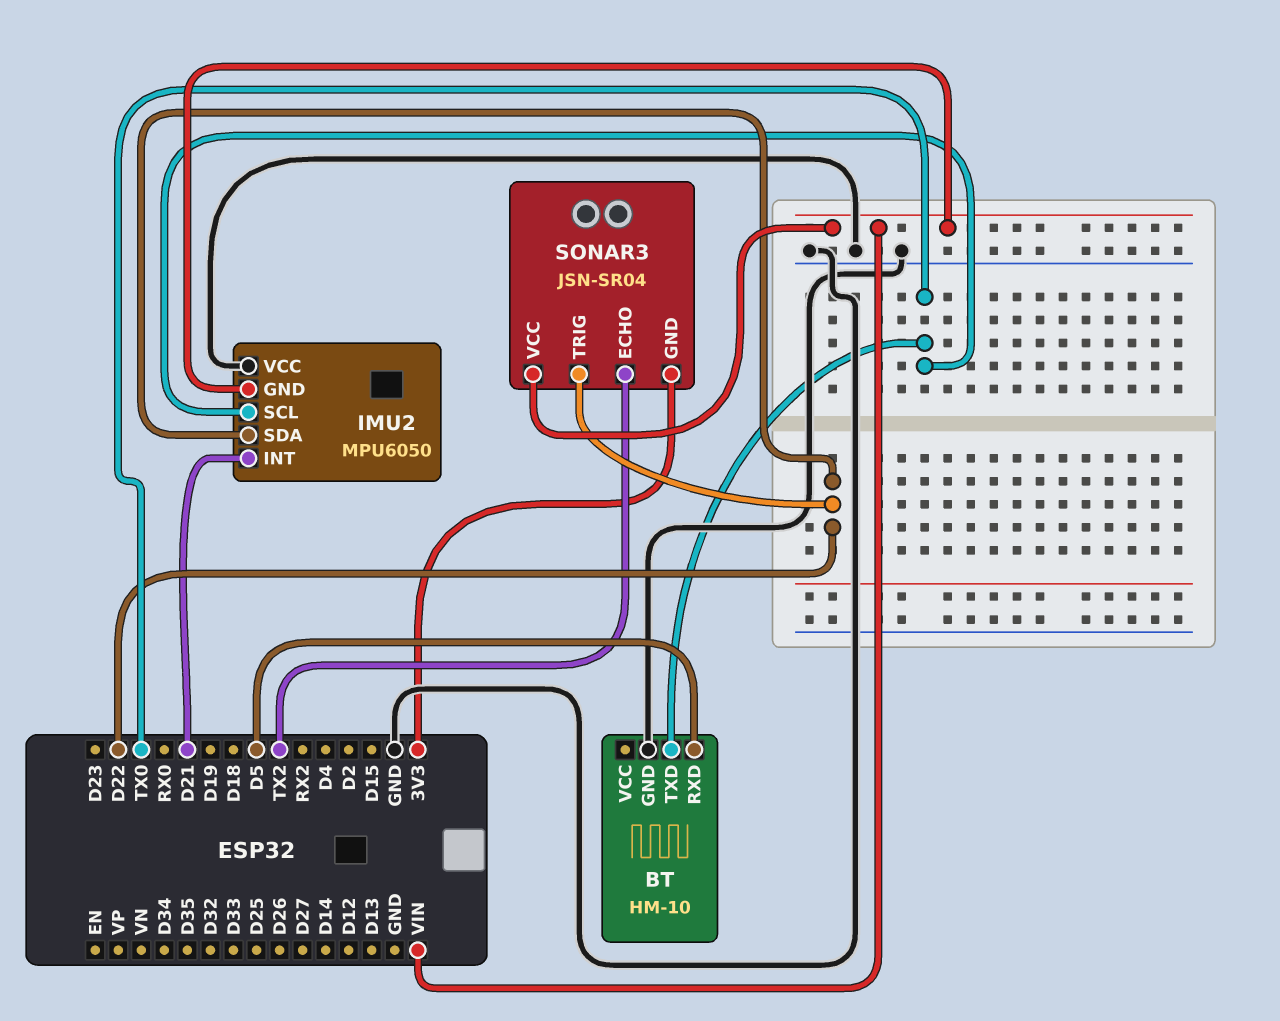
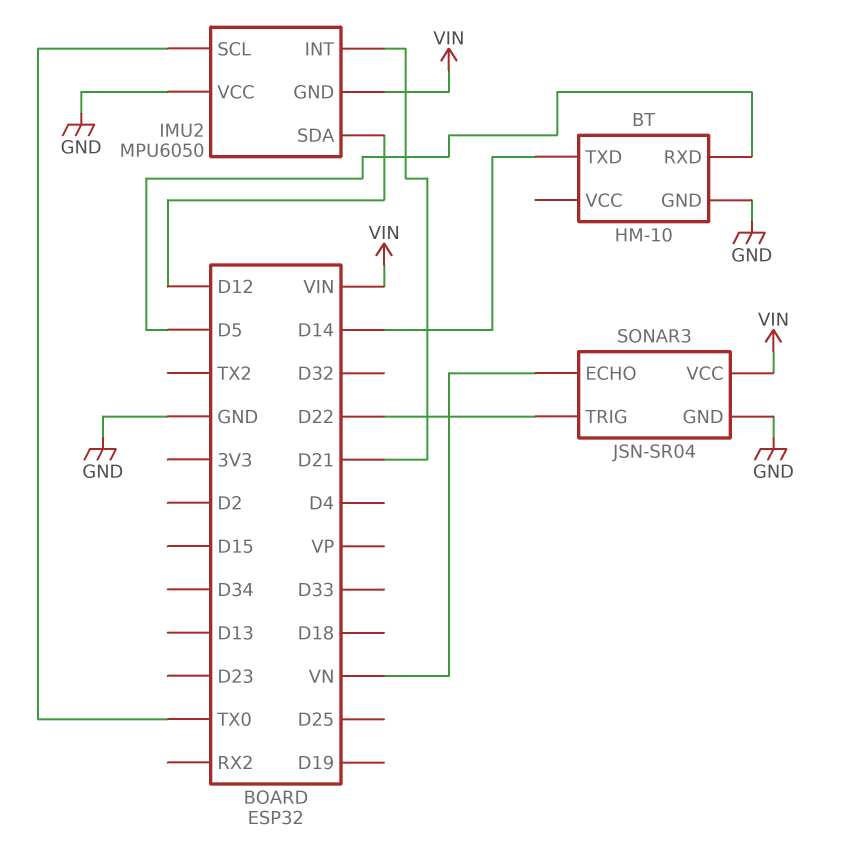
BT pin TXD: TX0 -> D14
IMU2 pin SDA: D22 -> D12
SONAR3 pin ECHO: TX2 -> VN
SONAR3 pin GND: 3V3 -> GND

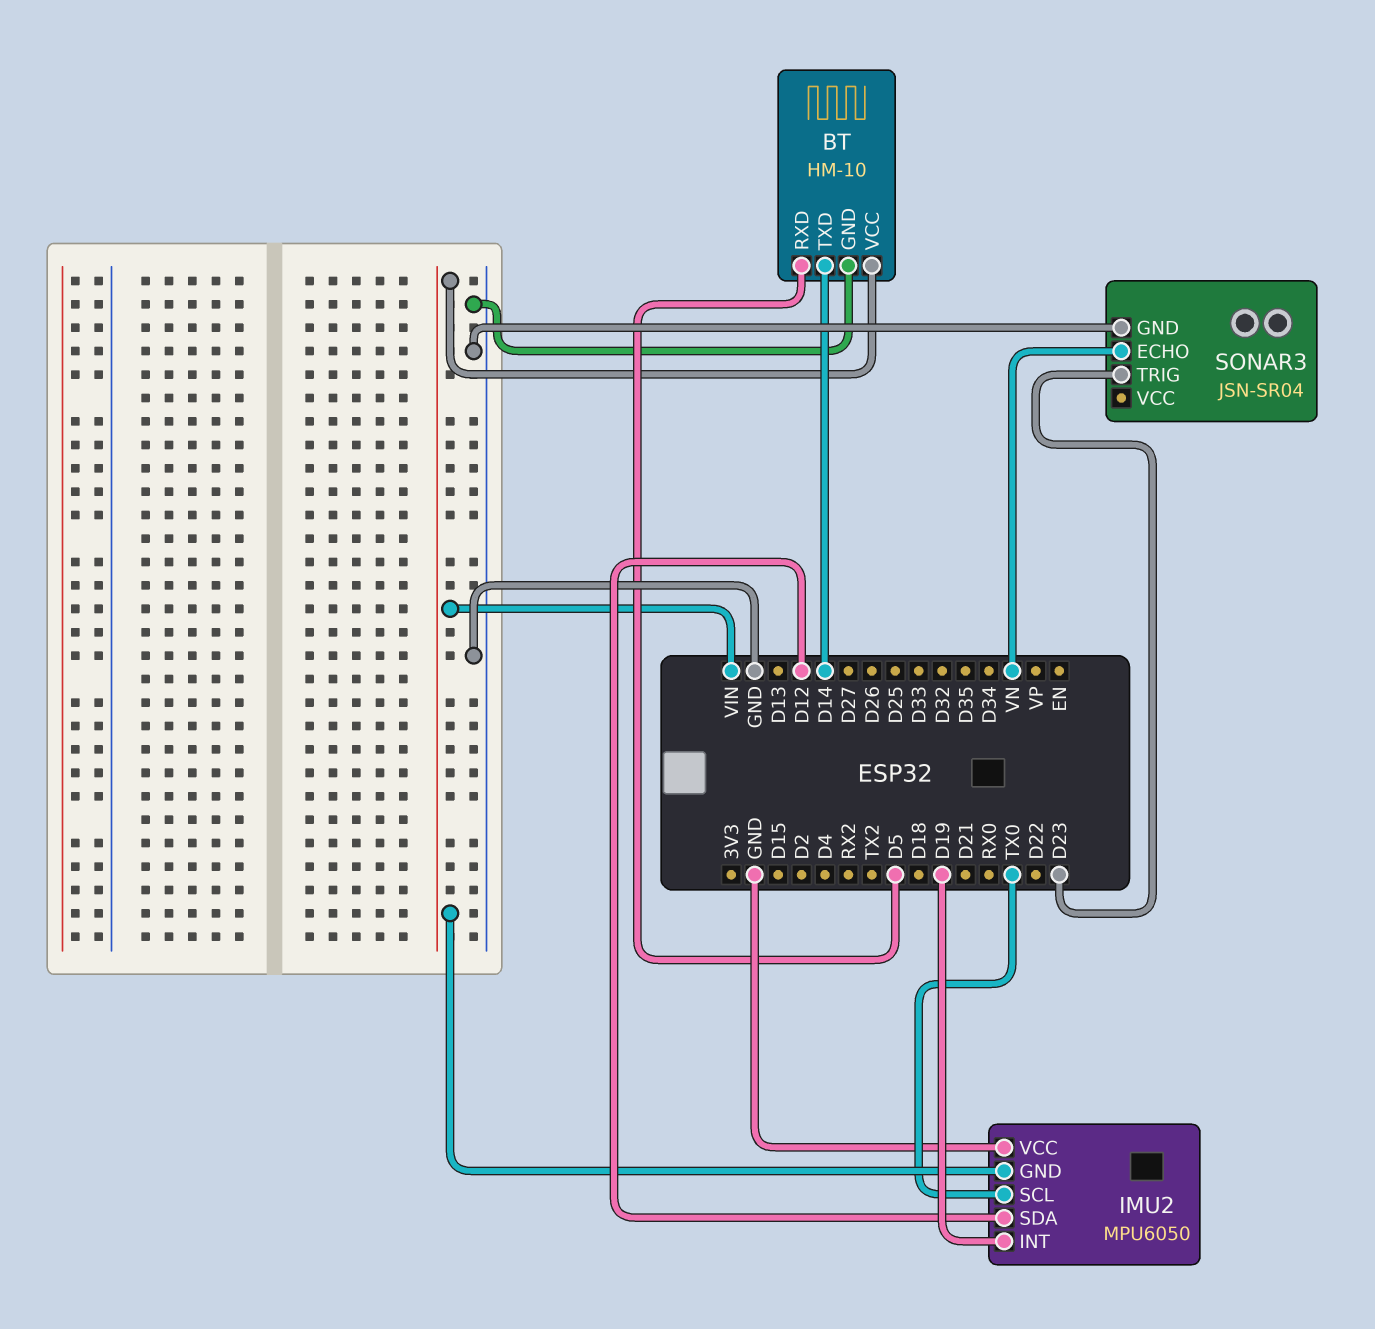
BT pin VCC: none -> VIN
IMU2 pin INT: D21 -> D19
SONAR3 pin TRIG: D22 -> D23
SONAR3 pin VCC: VIN -> none

